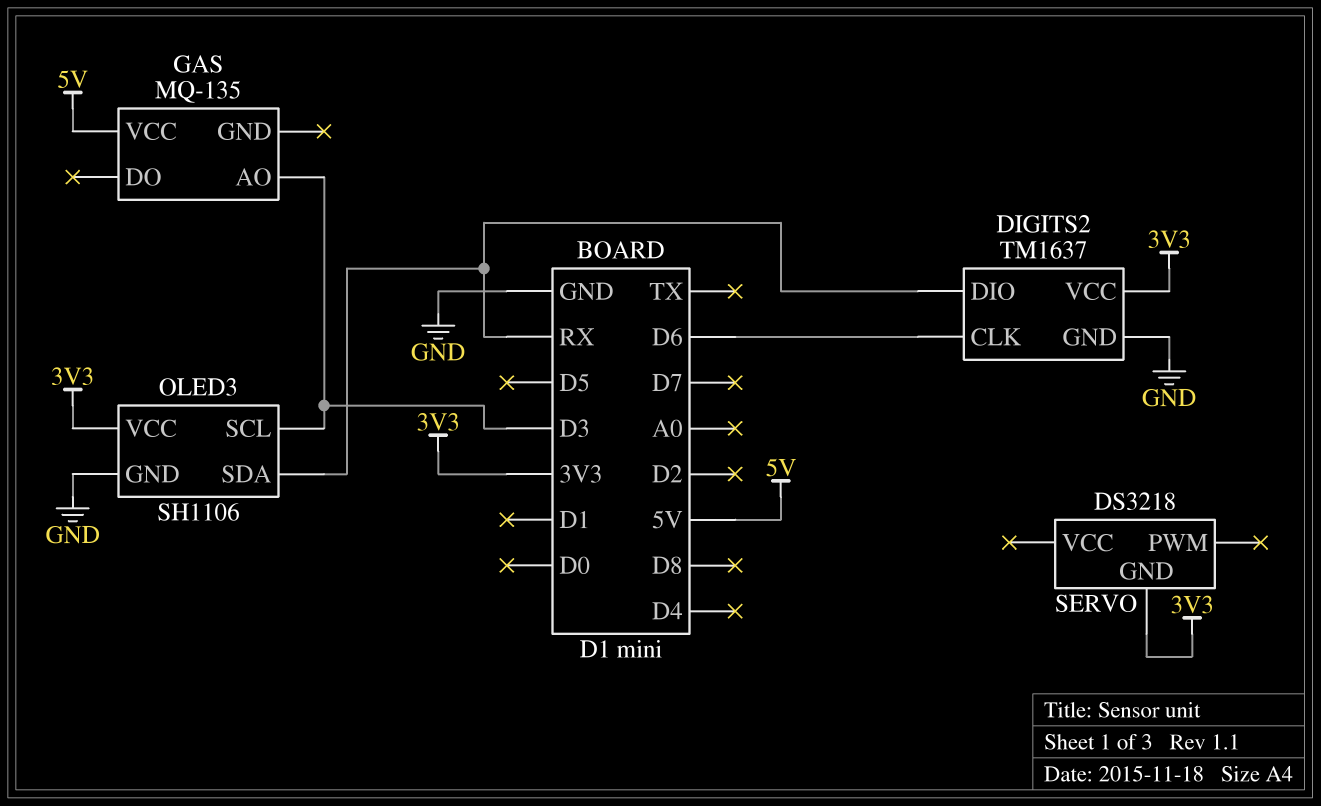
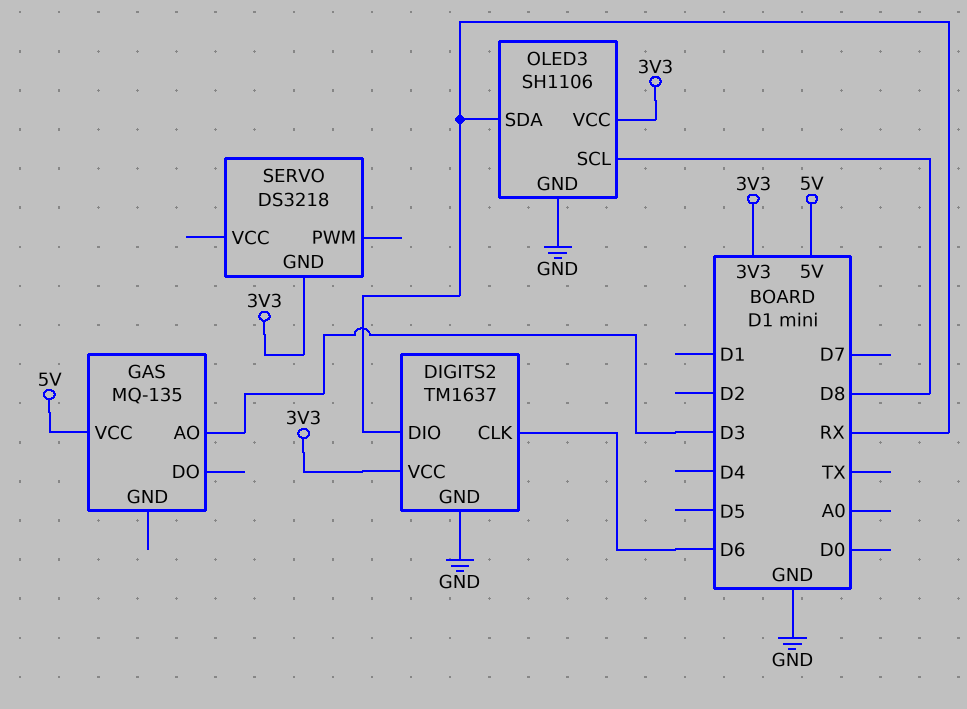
OLED3 pin SCL: D3 -> D8

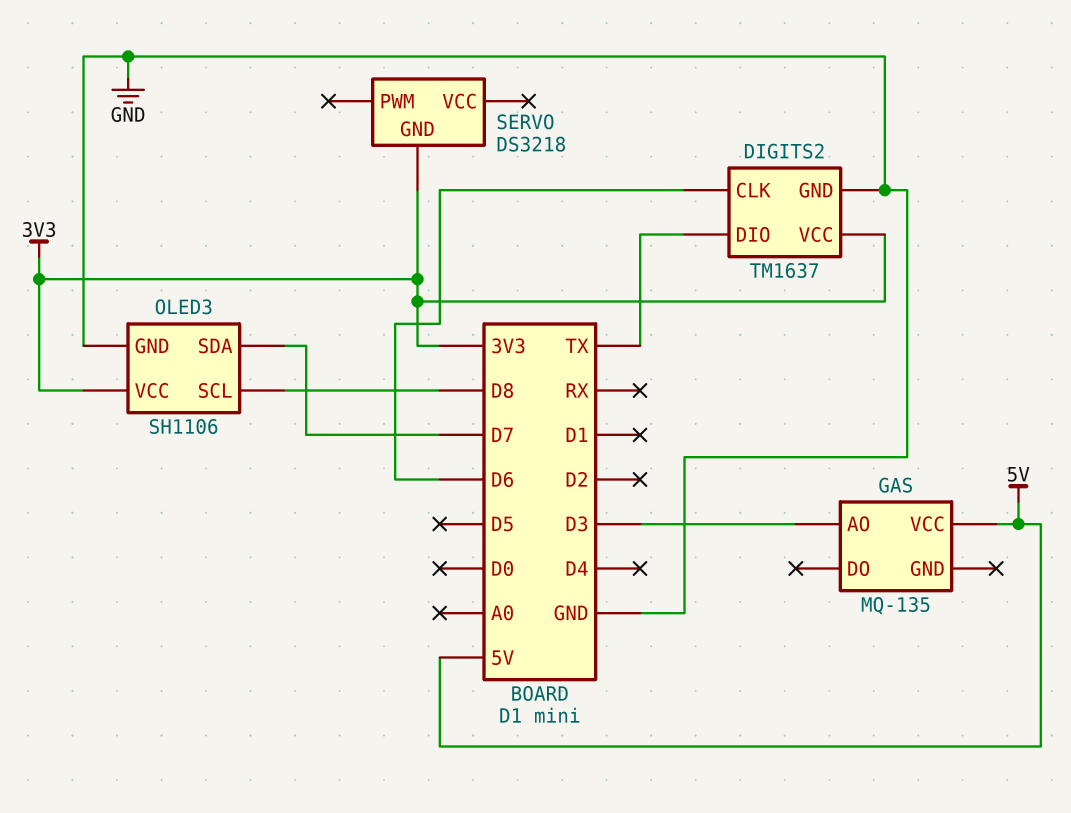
DIGITS2 pin DIO: RX -> TX
OLED3 pin SDA: RX -> D7

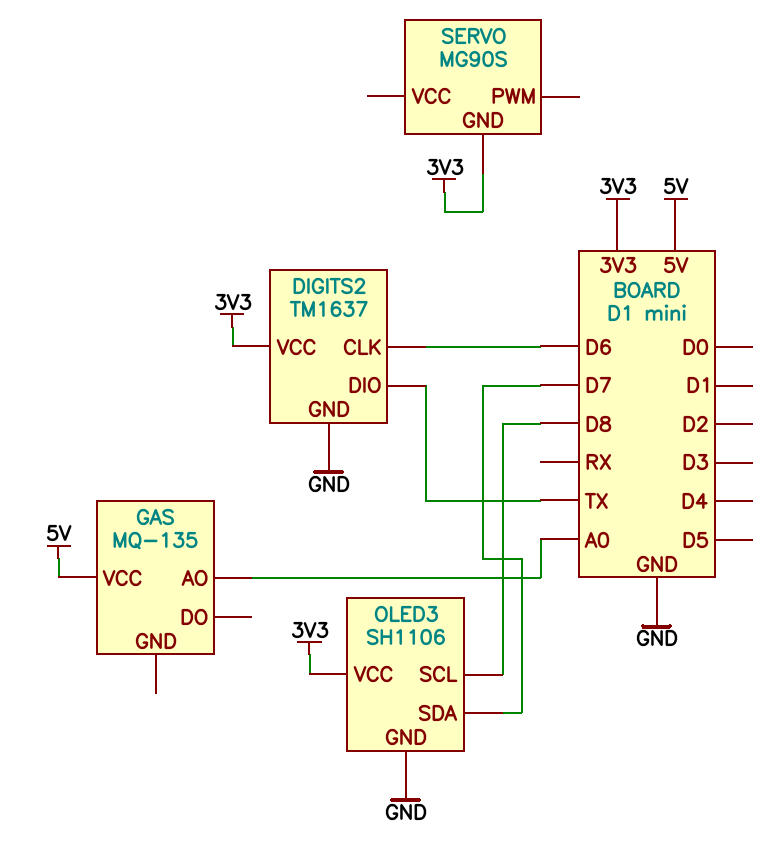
GAS pin AO: D3 -> A0
SERVO: DS3218 -> MG90S

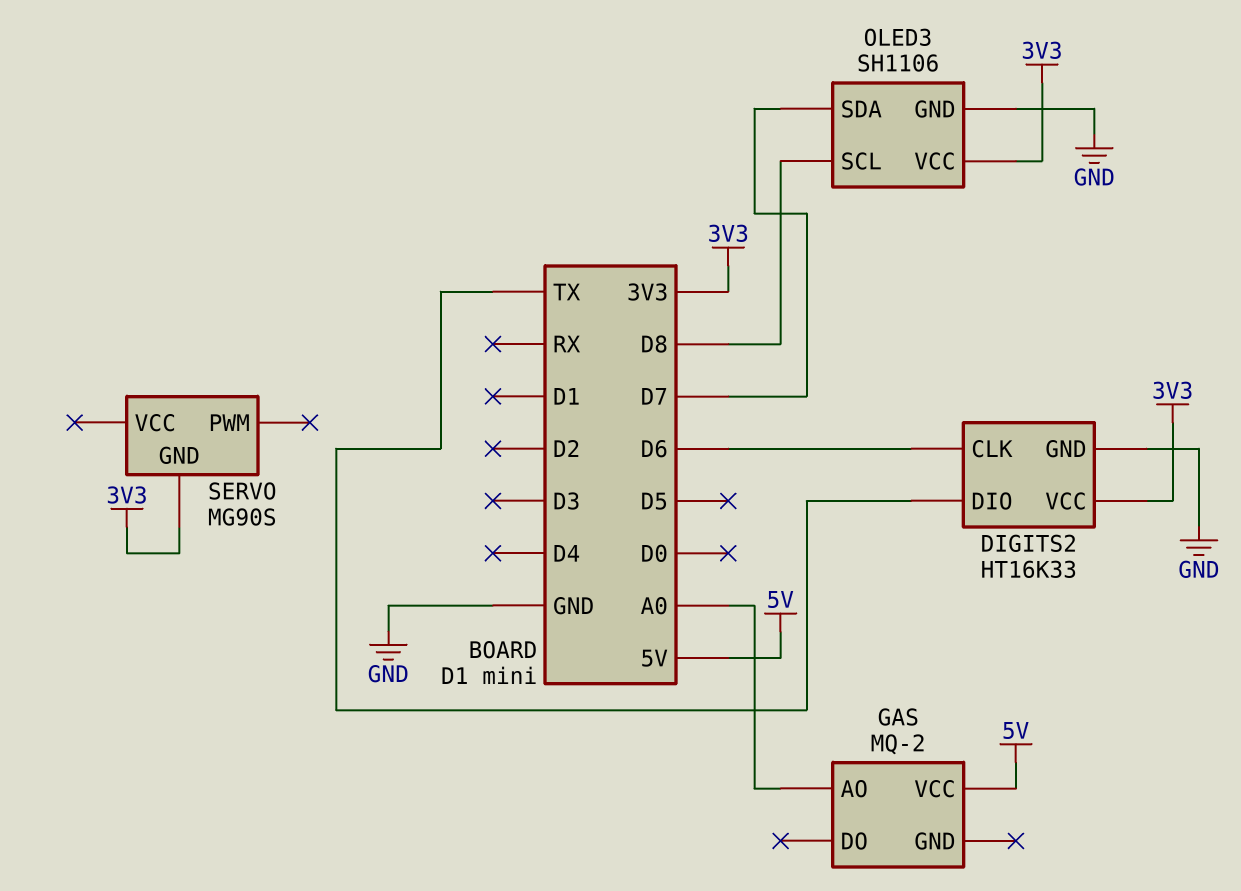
DIGITS2: TM1637 -> HT16K33
GAS: MQ-135 -> MQ-2

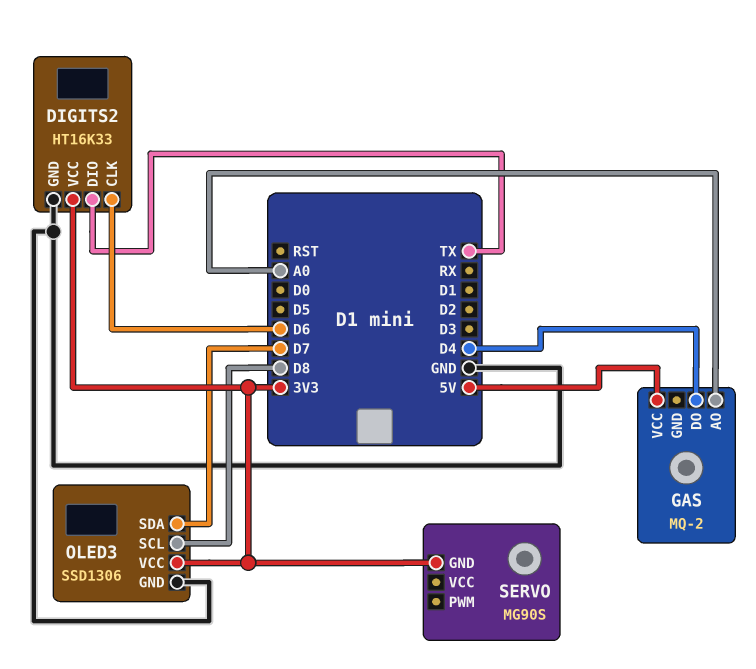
GAS pin DO: none -> D4
OLED3: SH1106 -> SSD1306

